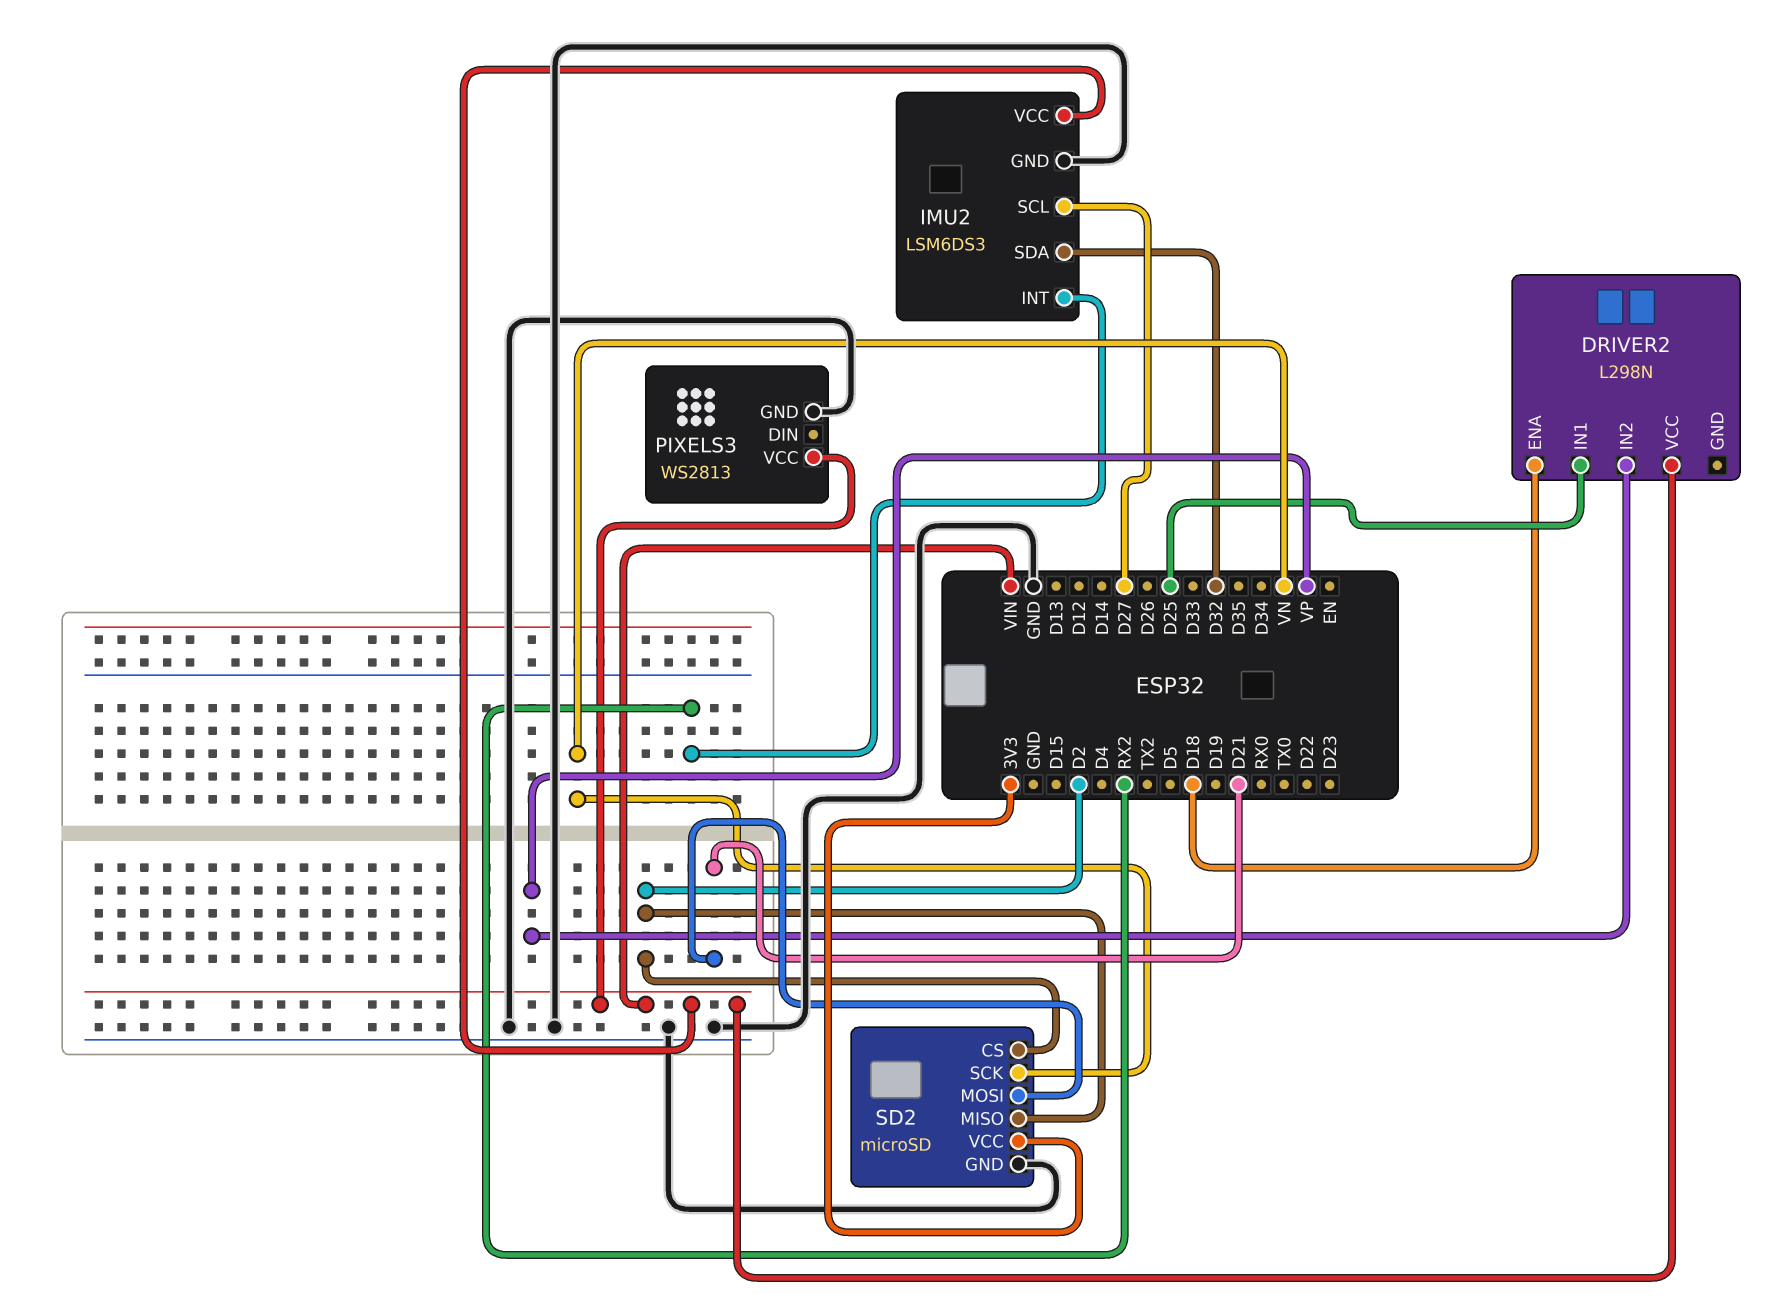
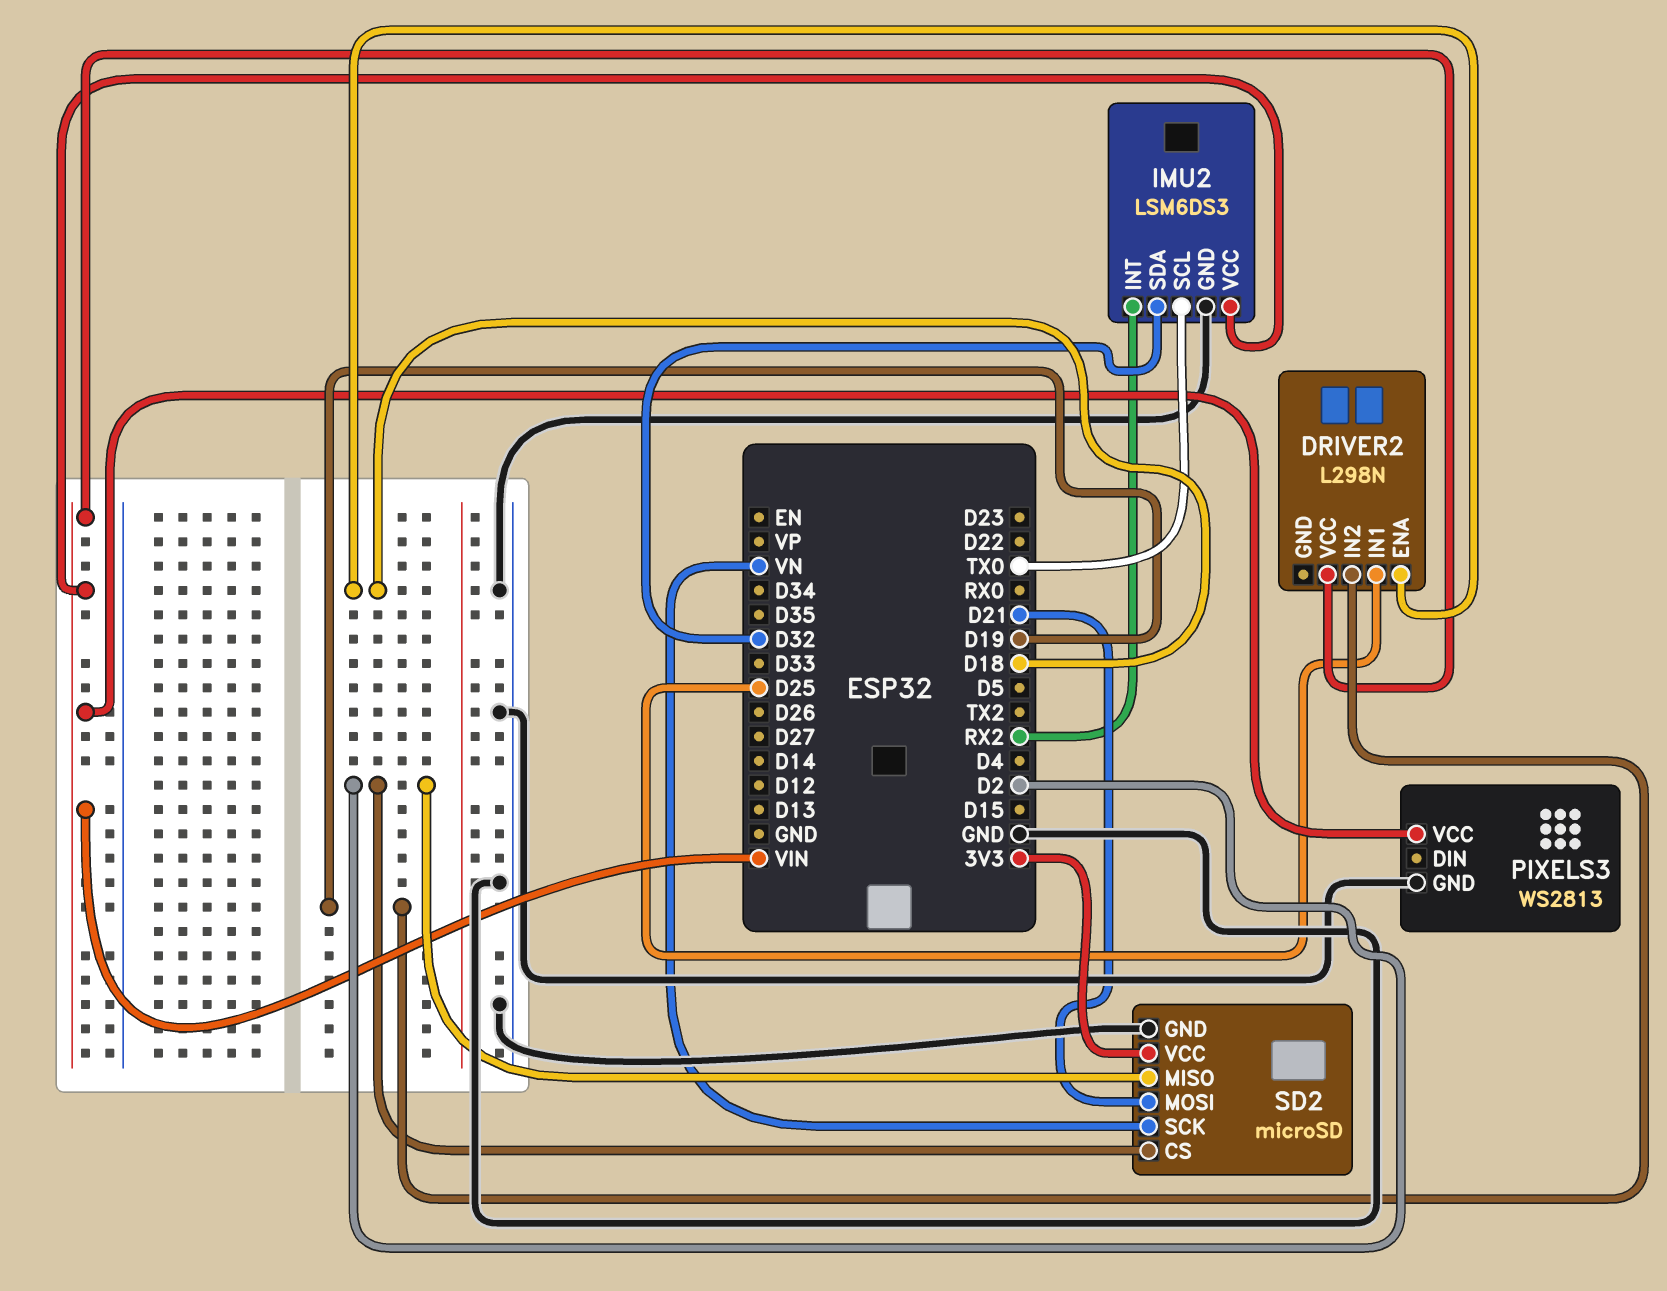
DRIVER2 pin IN2: VP -> D19
IMU2 pin SCL: D27 -> TX0

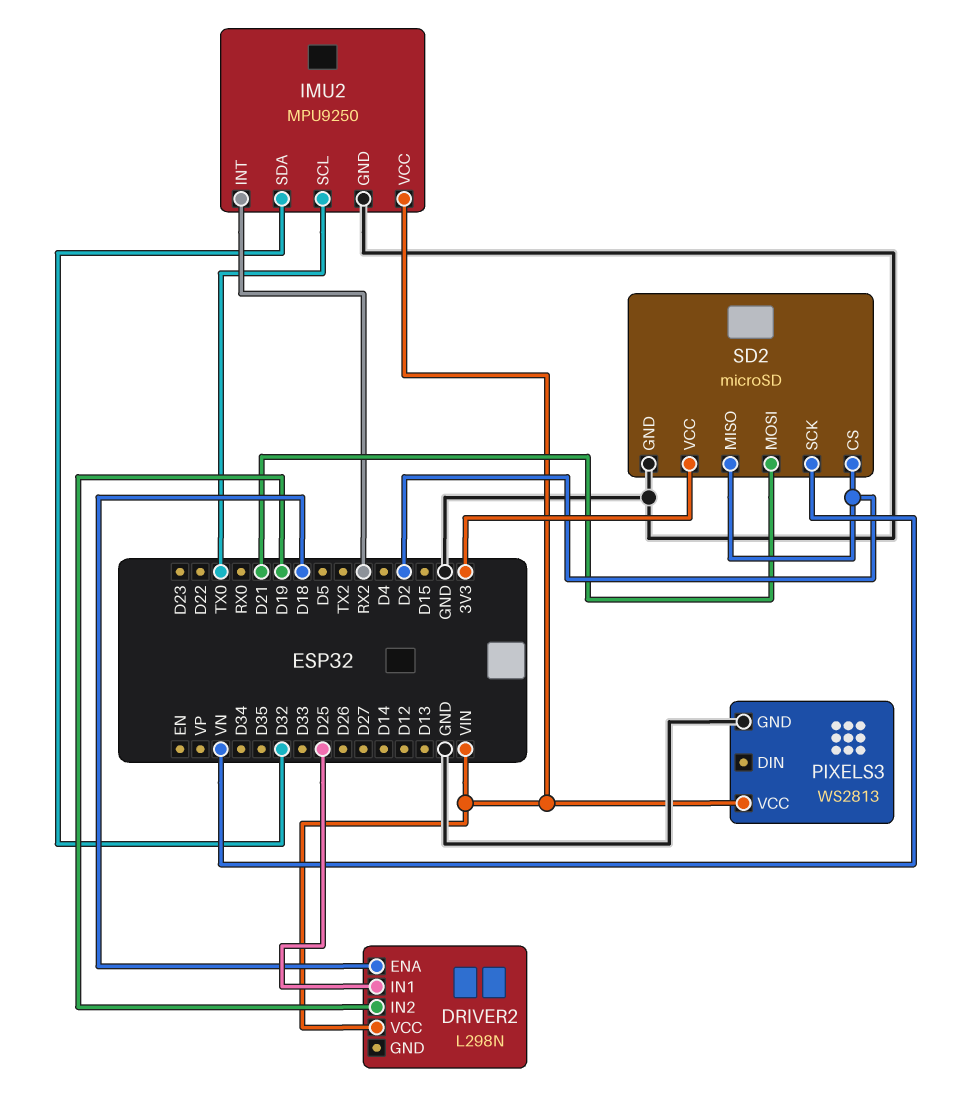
IMU2: LSM6DS3 -> MPU9250

